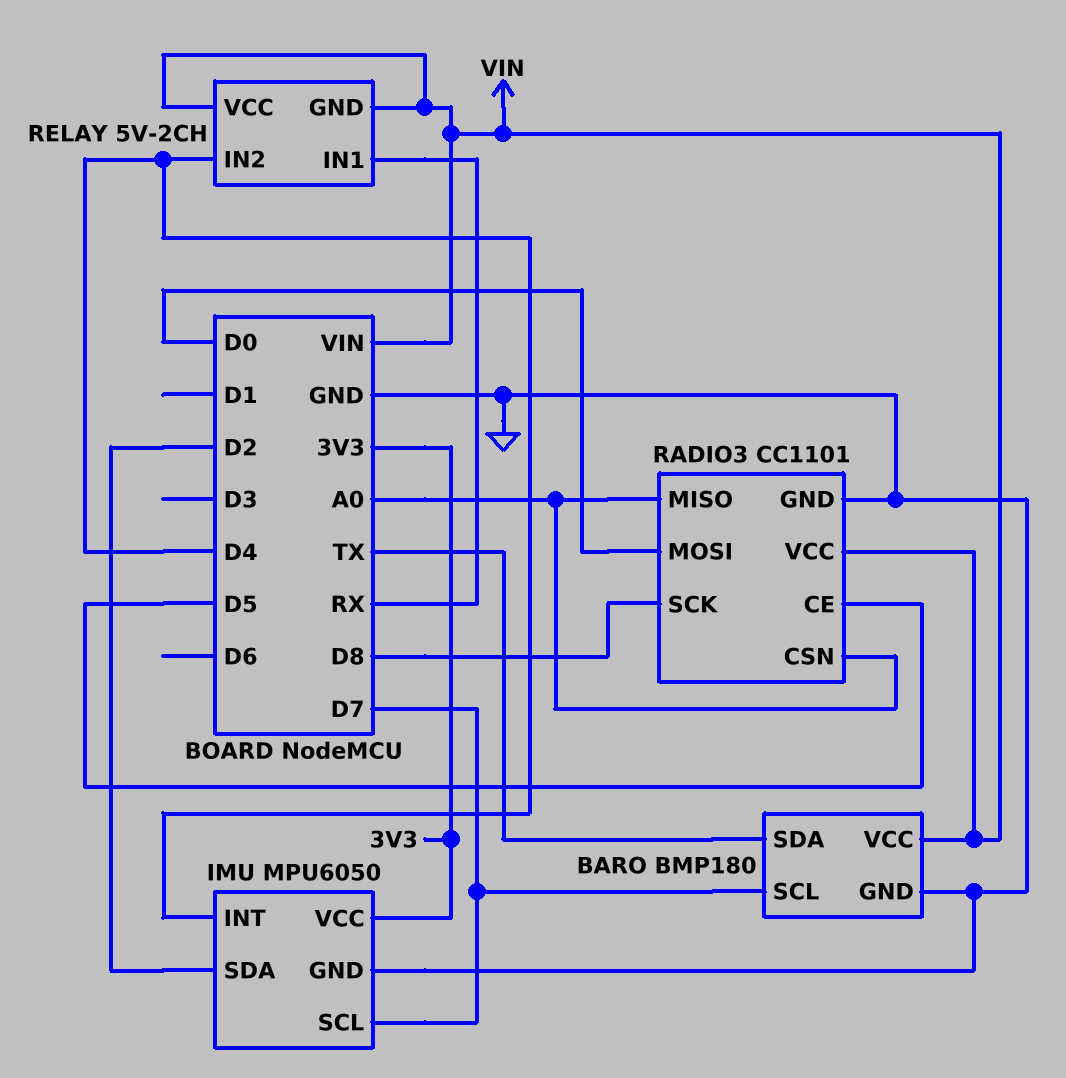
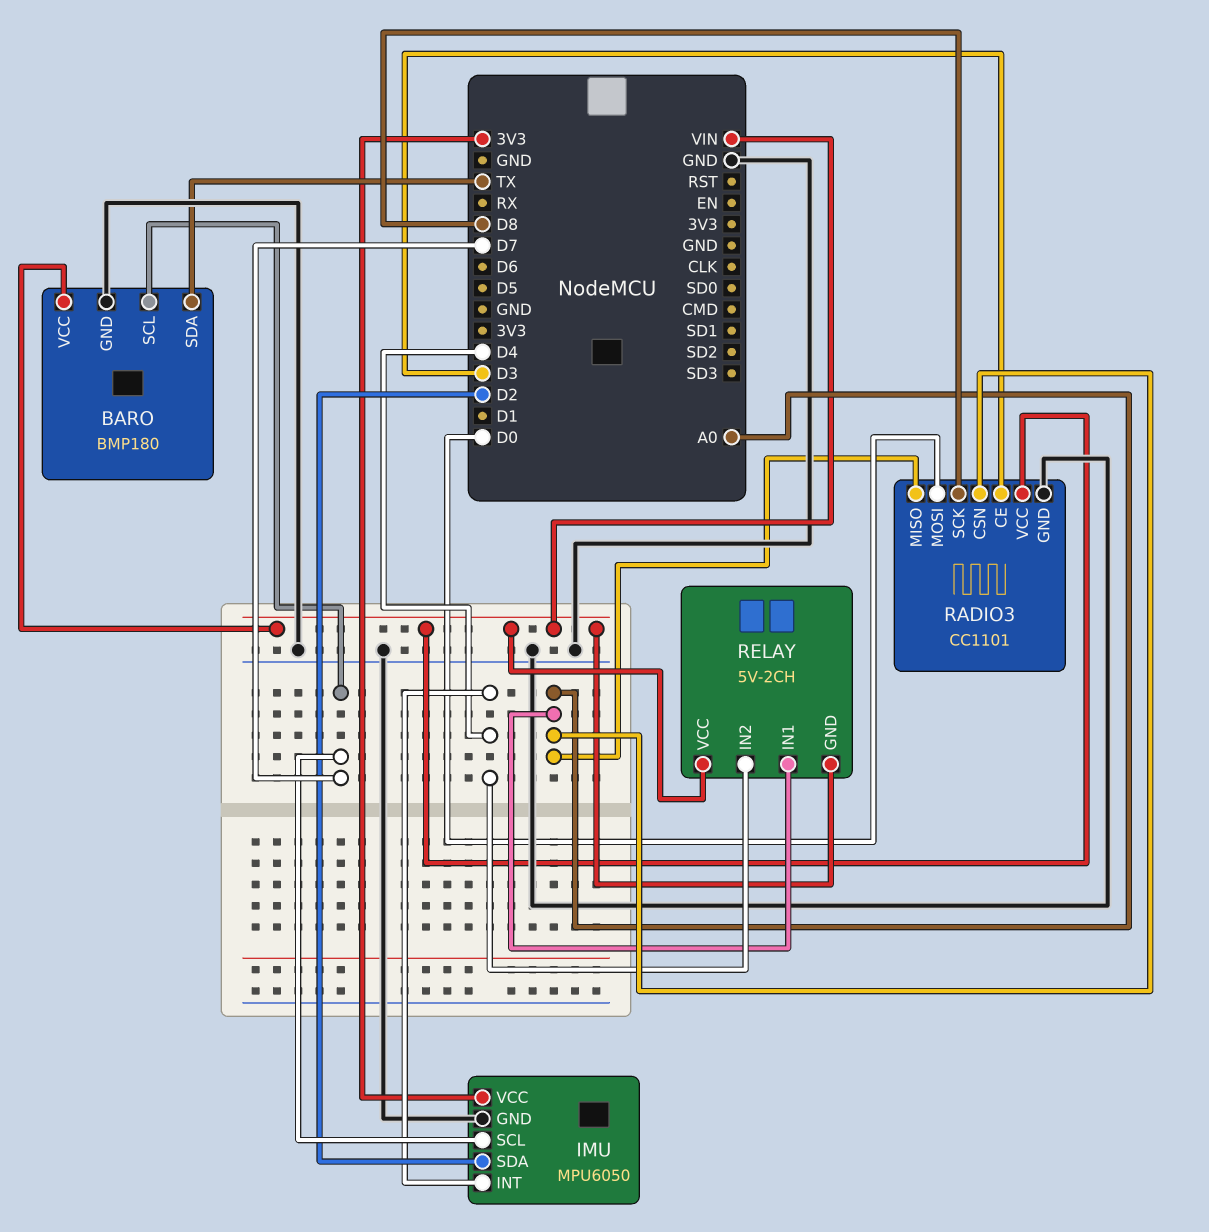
RADIO3 pin CE: D5 -> D3
RELAY pin IN1: RX -> A0

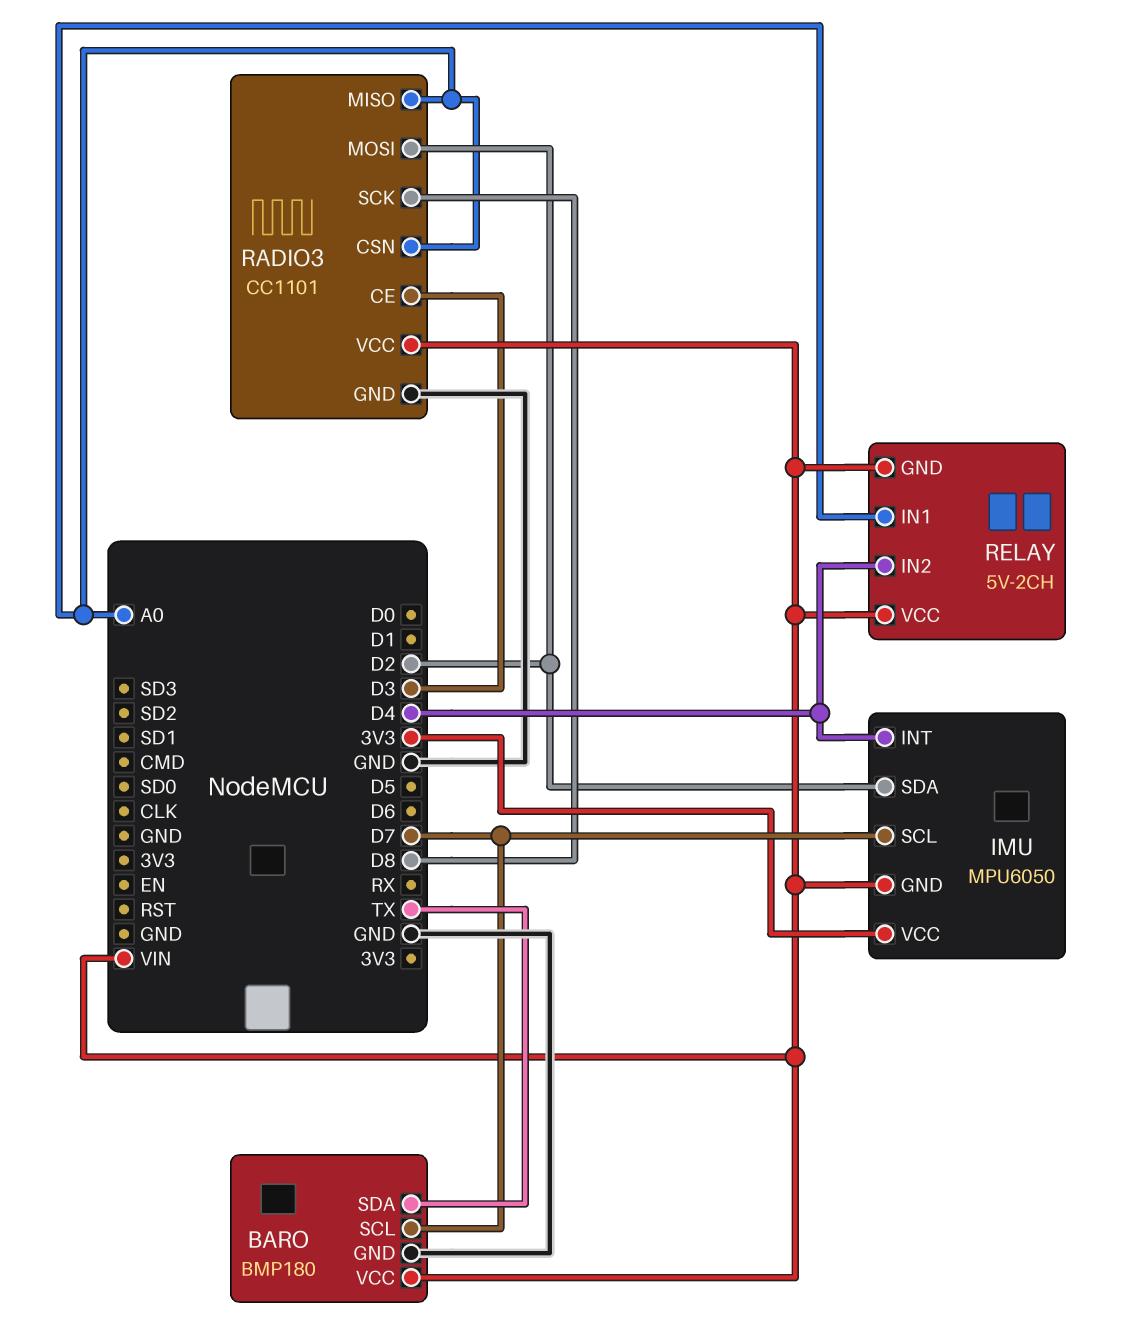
IMU pin GND: GND -> VIN
RADIO3 pin MOSI: D0 -> D2

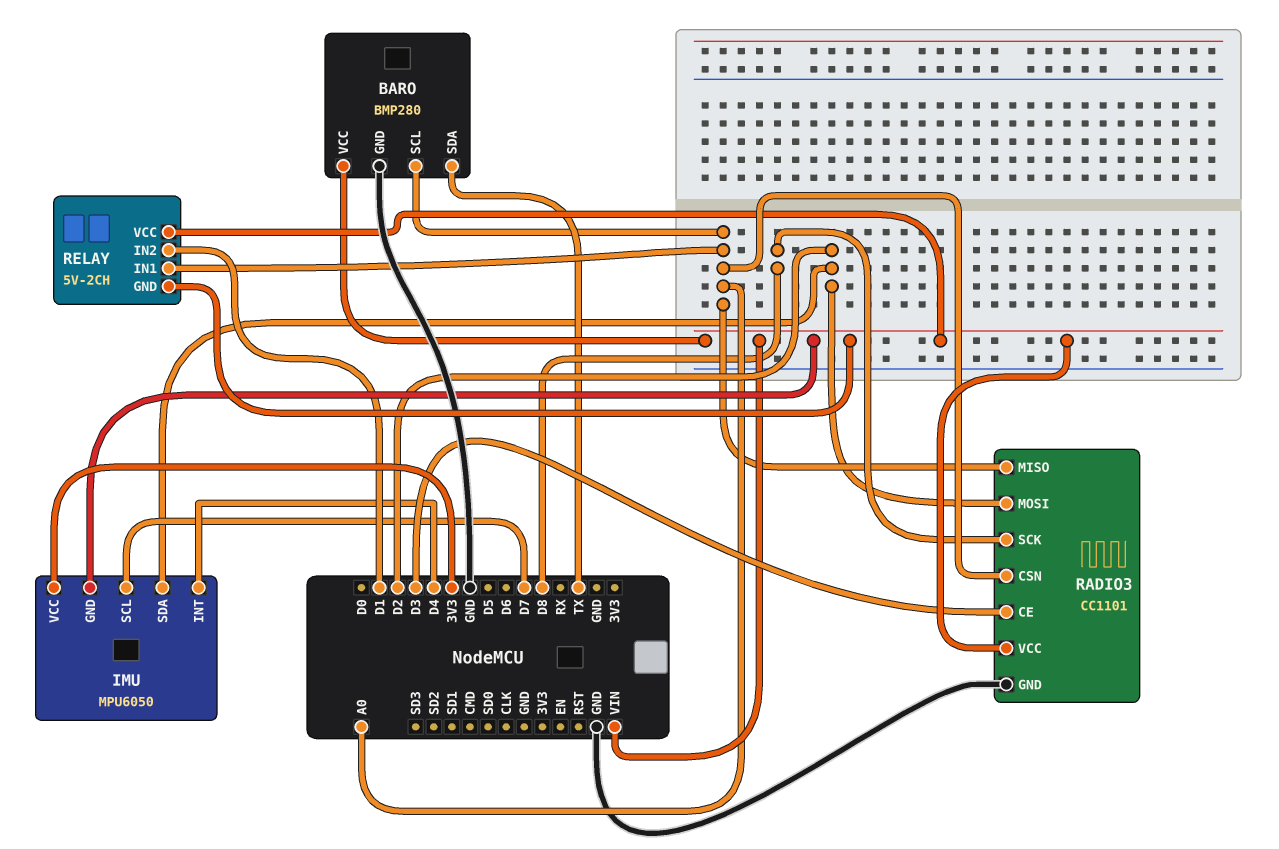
BARO: BMP180 -> BMP280
BARO pin SCL: D7 -> A0
RELAY pin IN2: D4 -> D1

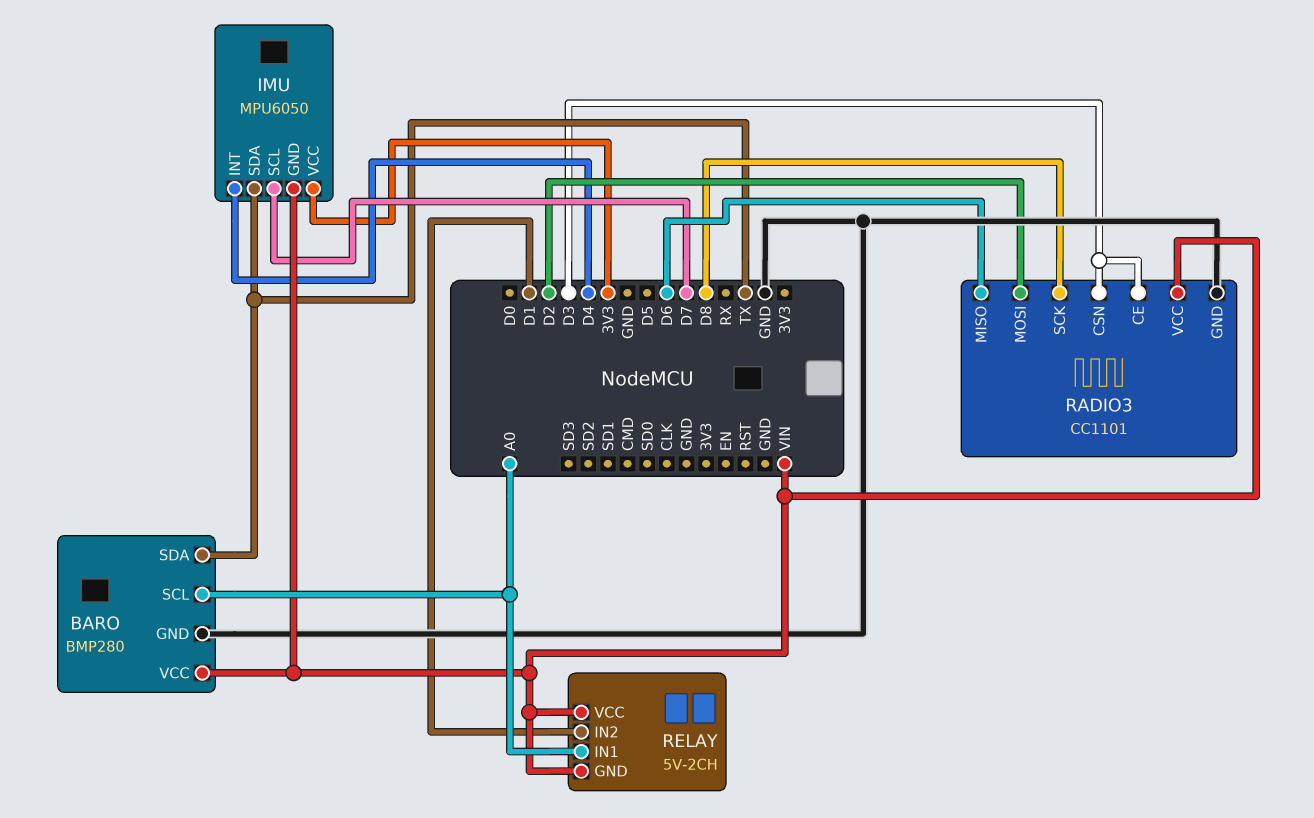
IMU pin SDA: D2 -> TX
RADIO3 pin CSN: A0 -> D3
RADIO3 pin MISO: A0 -> D6

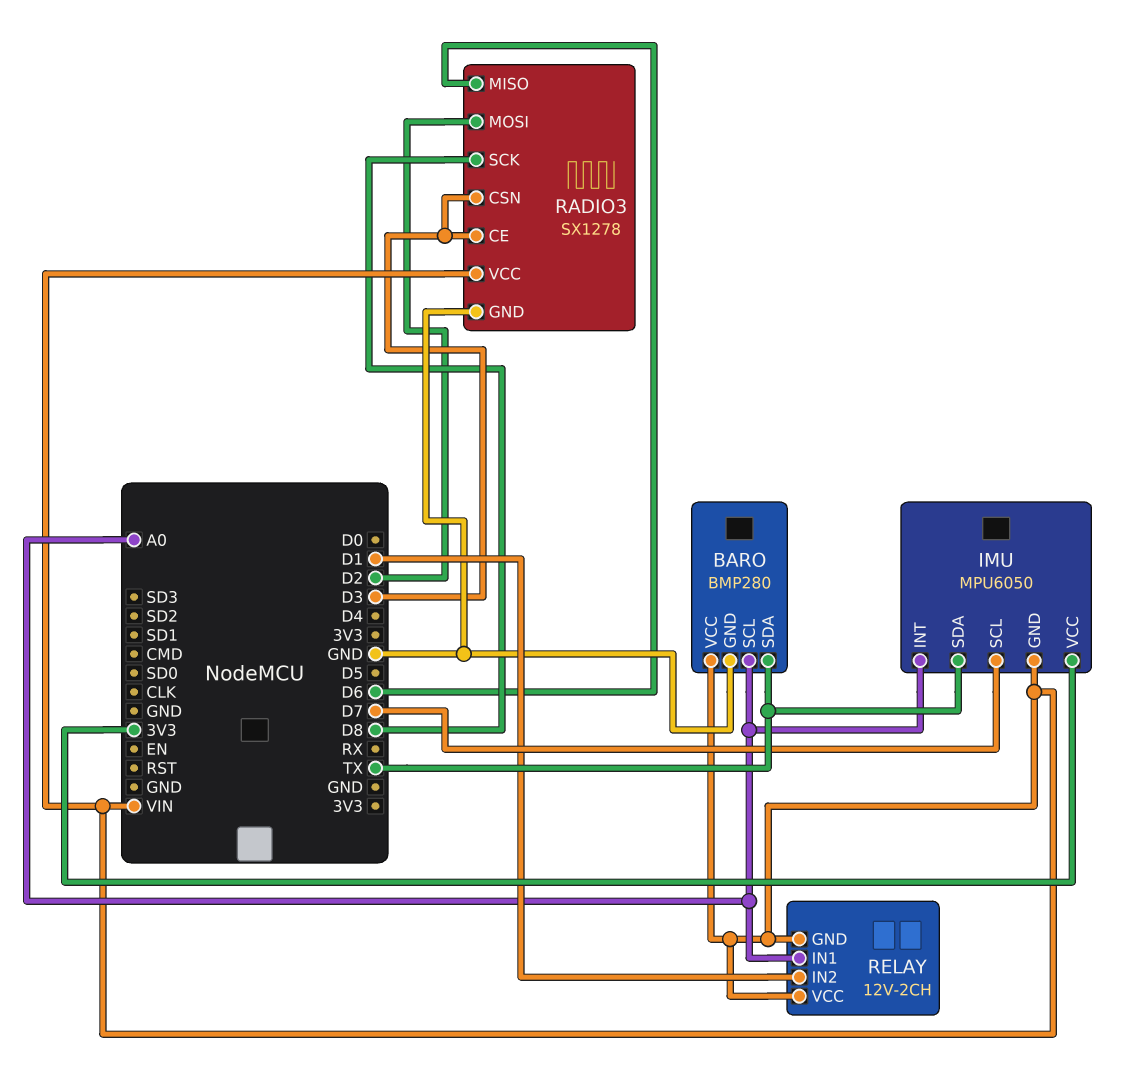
IMU pin INT: D4 -> A0
RADIO3: CC1101 -> SX1278
RELAY: 5V-2CH -> 12V-2CH

